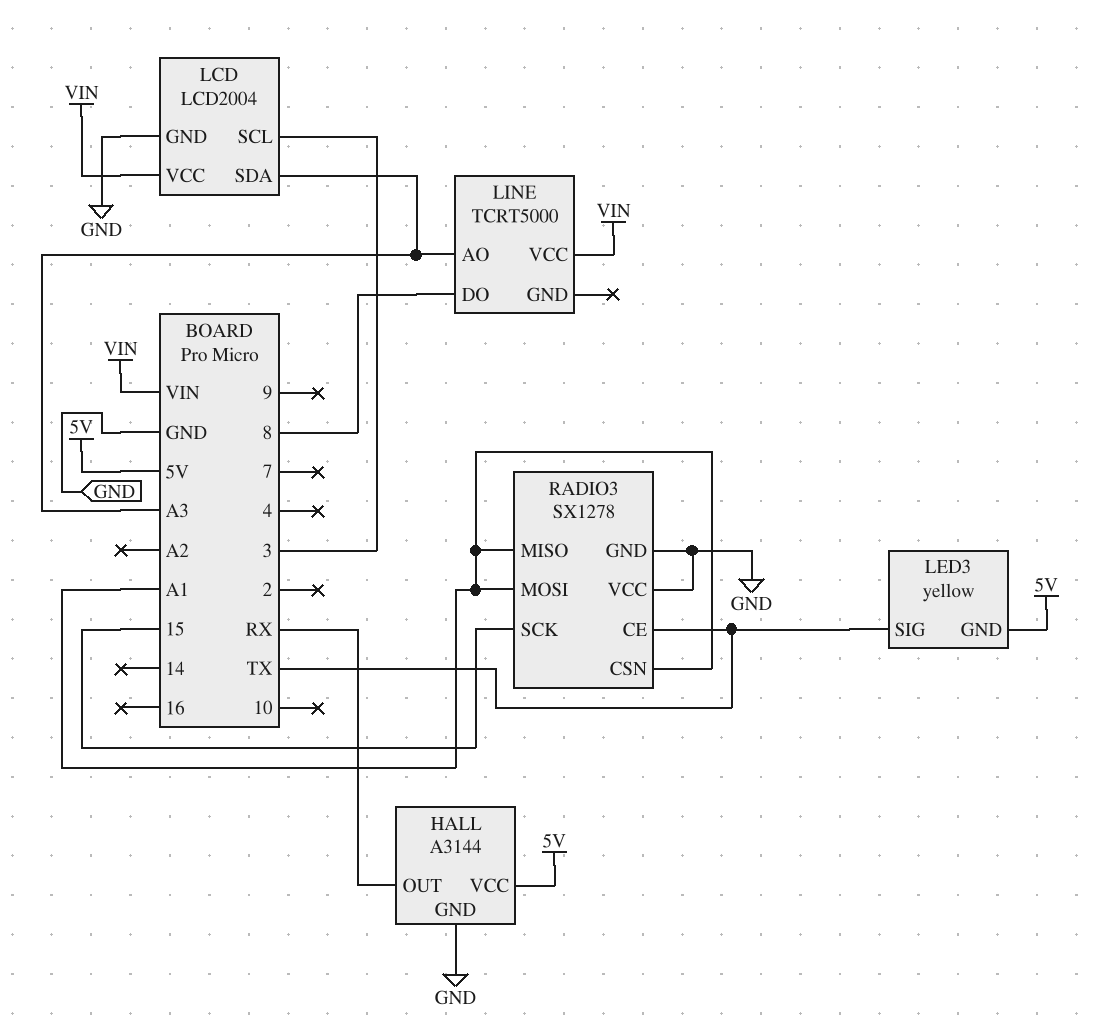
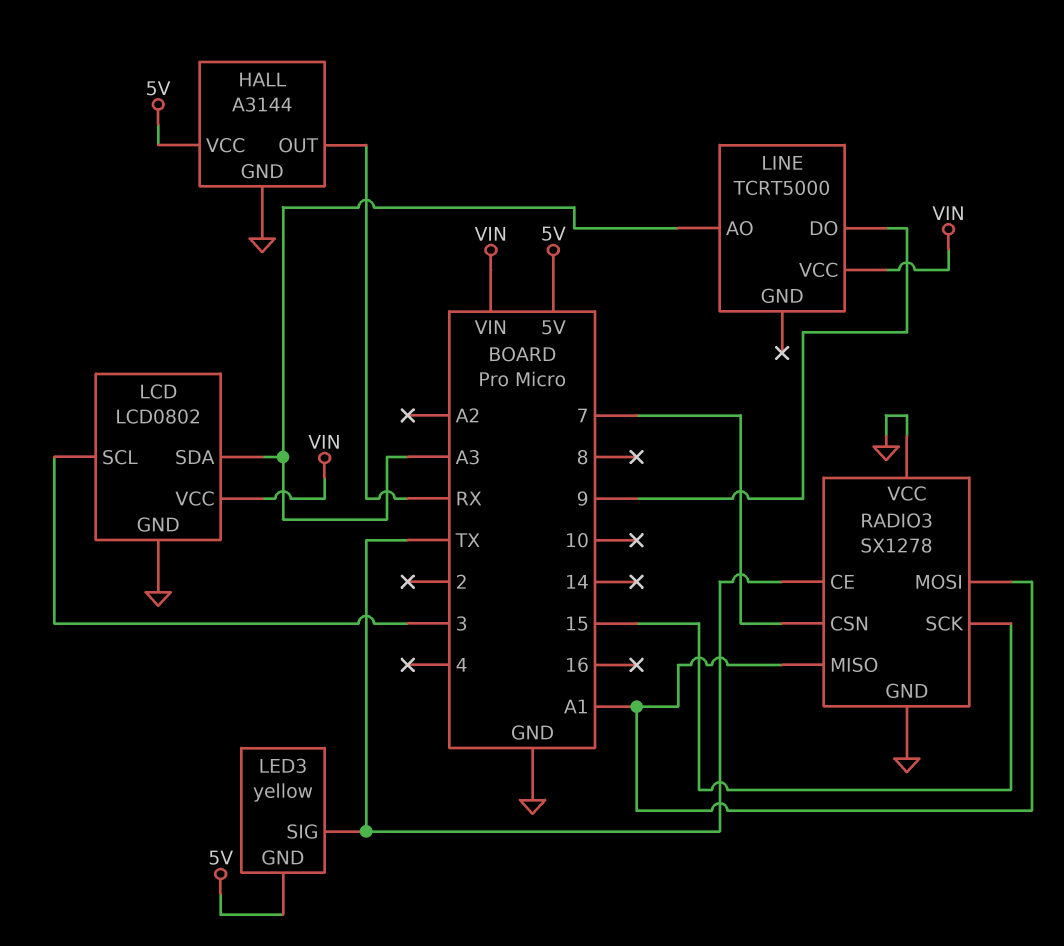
LCD: LCD2004 -> LCD0802
LINE pin DO: 8 -> 9
RADIO3 pin CSN: A1 -> 7

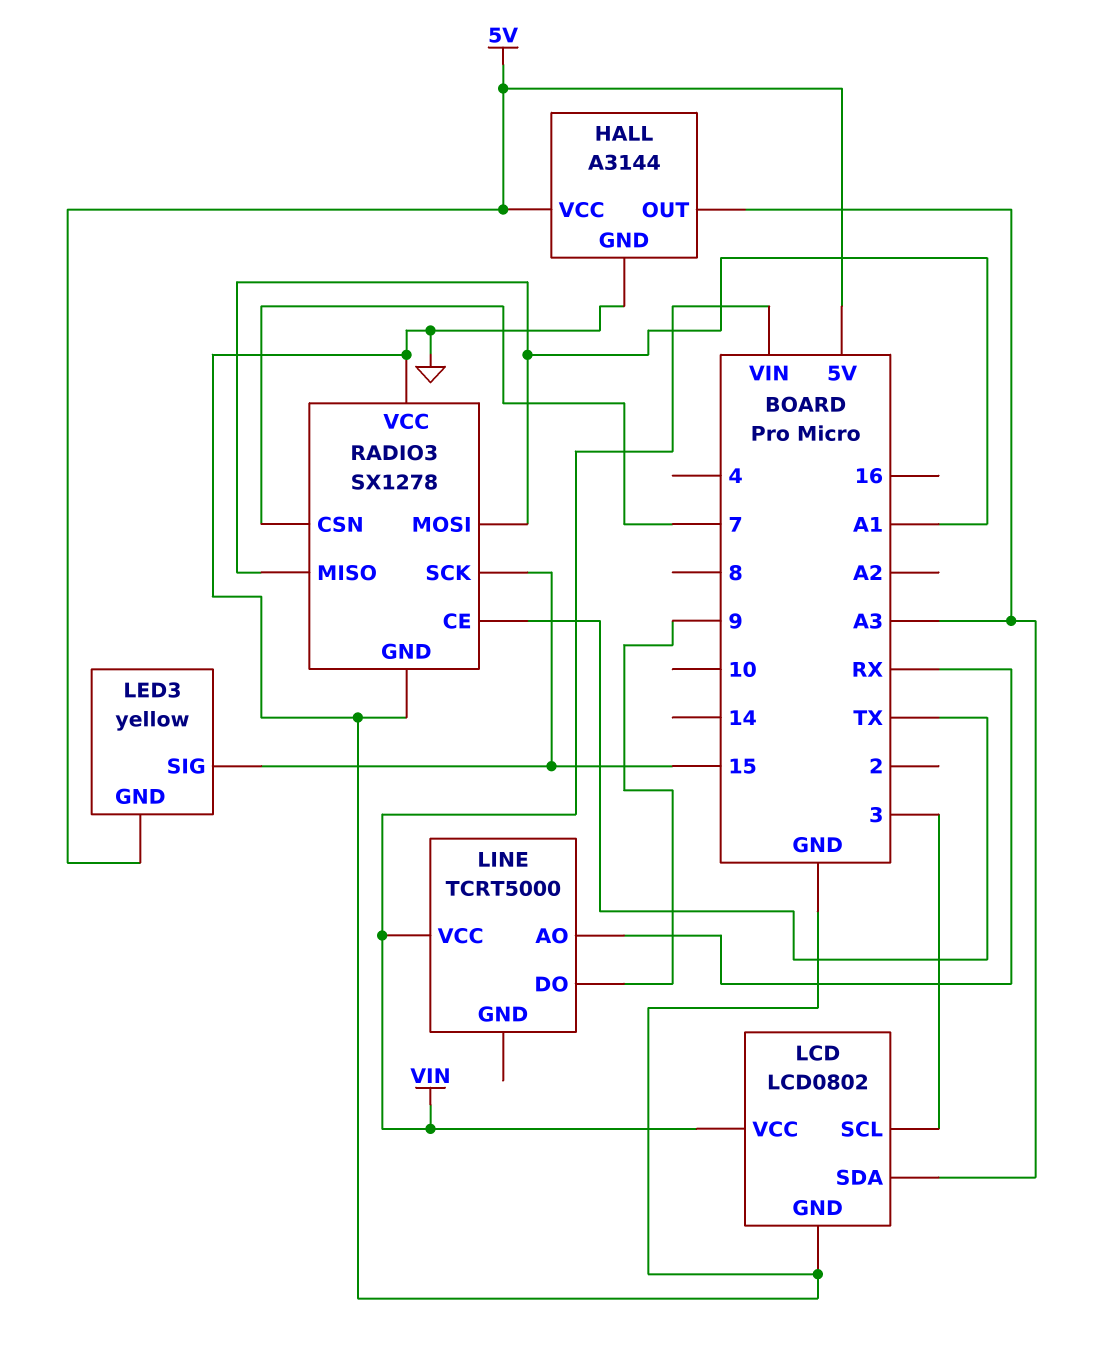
HALL pin OUT: RX -> A3
LED3 pin SIG: TX -> 15
LINE pin AO: A3 -> RX

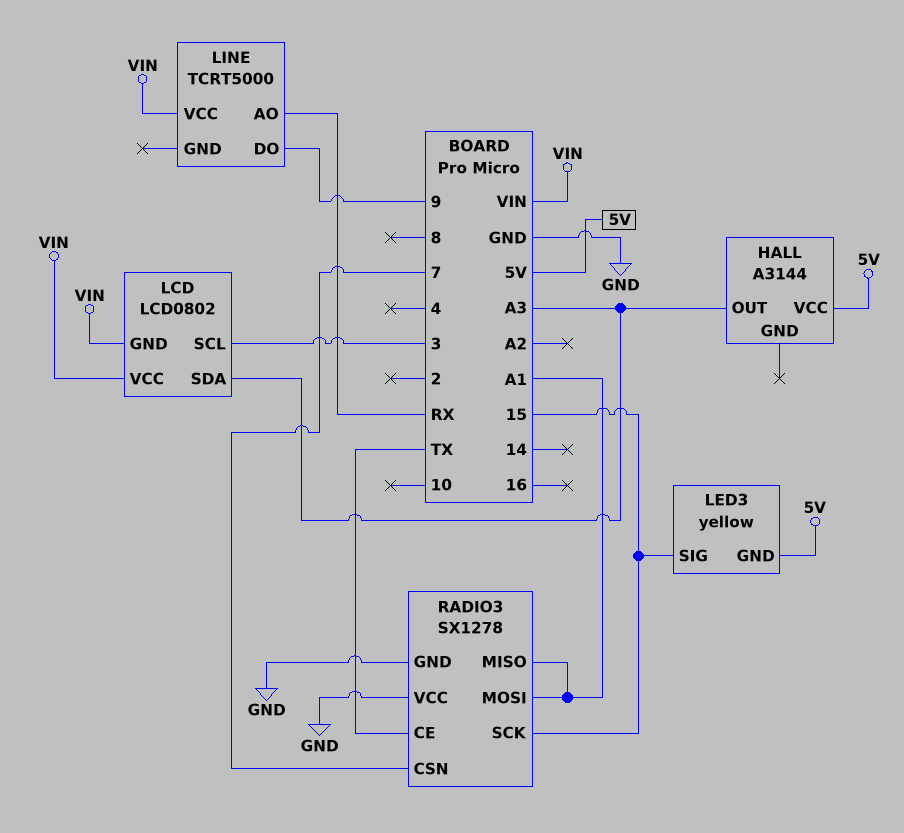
HALL pin GND: GND -> none
LCD pin GND: GND -> VIN

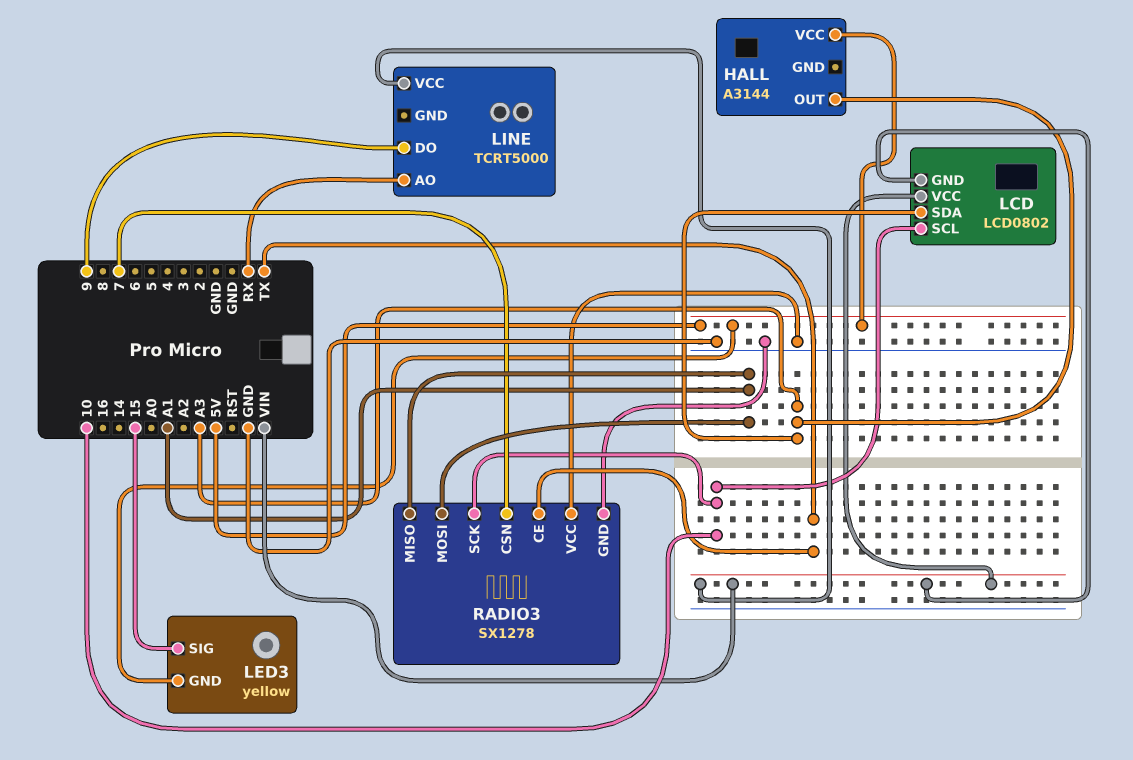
LCD pin SCL: 3 -> 10
RADIO3 pin SCK: 15 -> 10

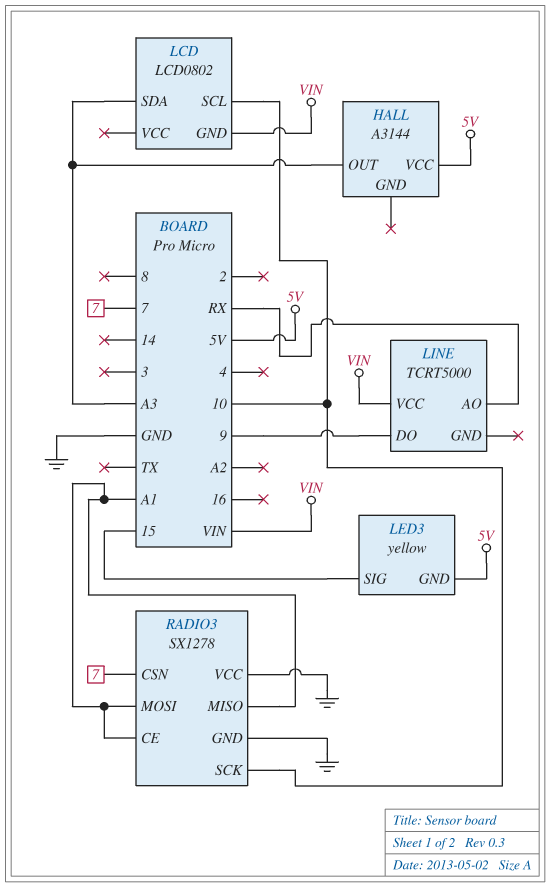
LCD pin VCC: VIN -> none
RADIO3 pin CE: TX -> A1

